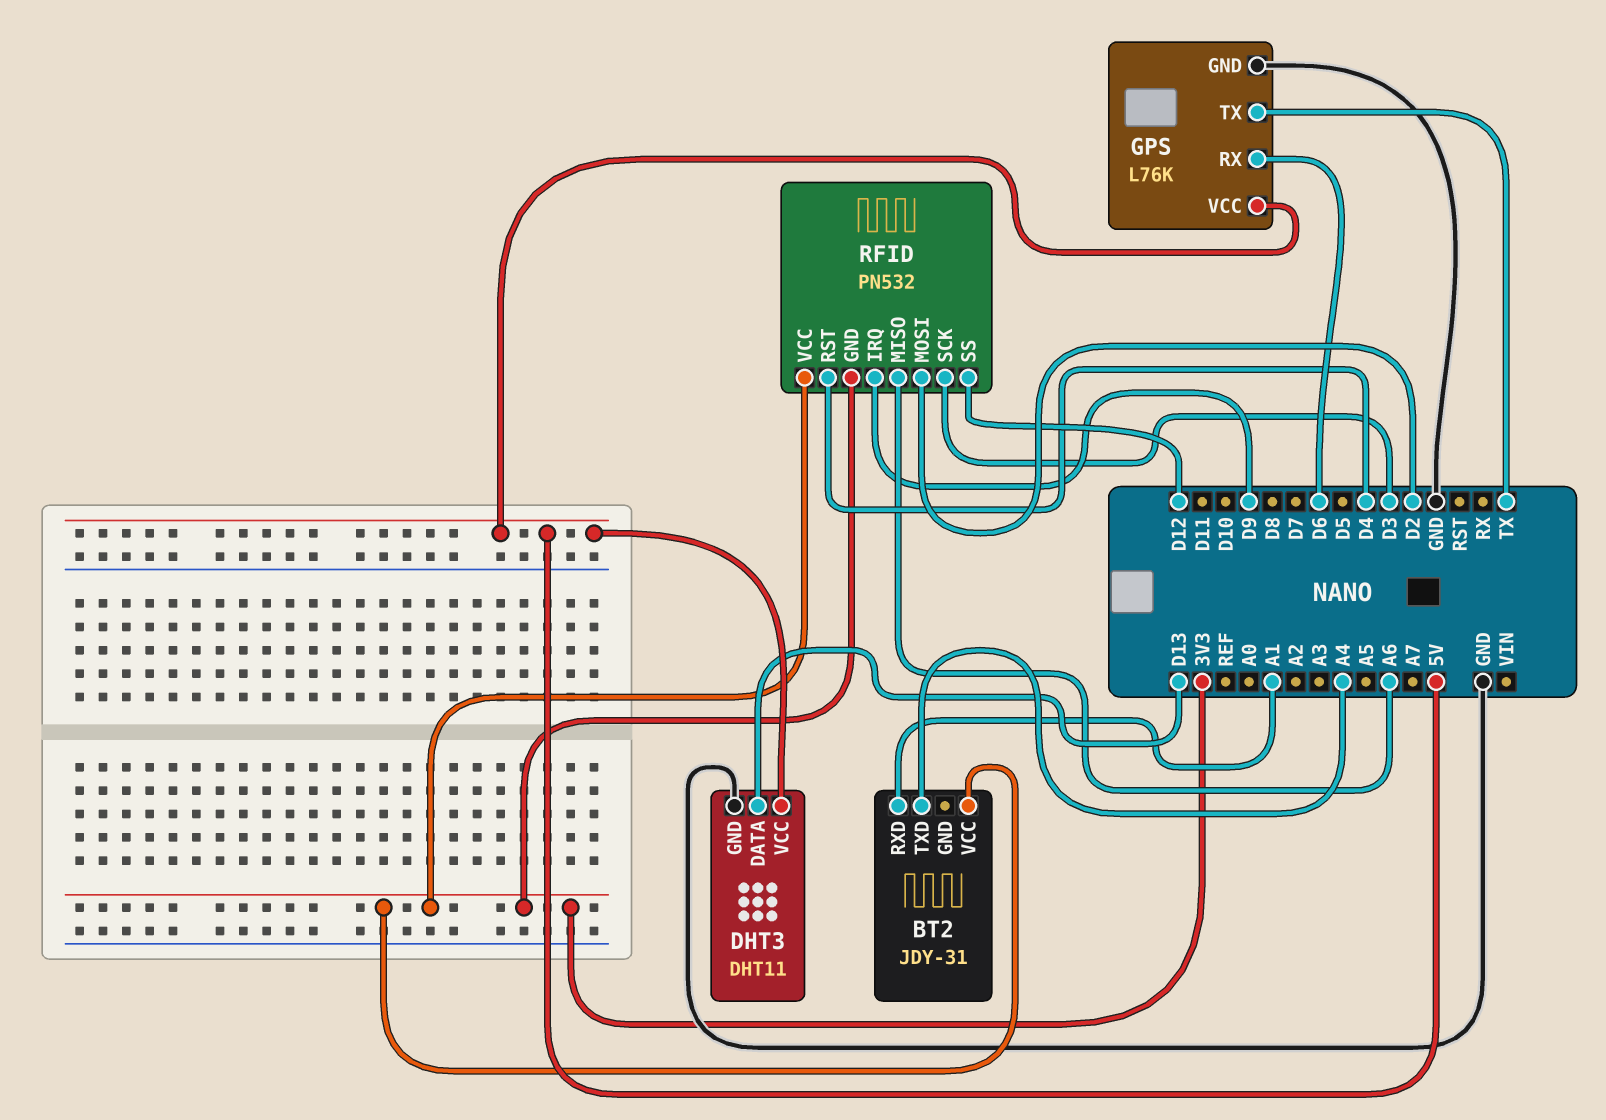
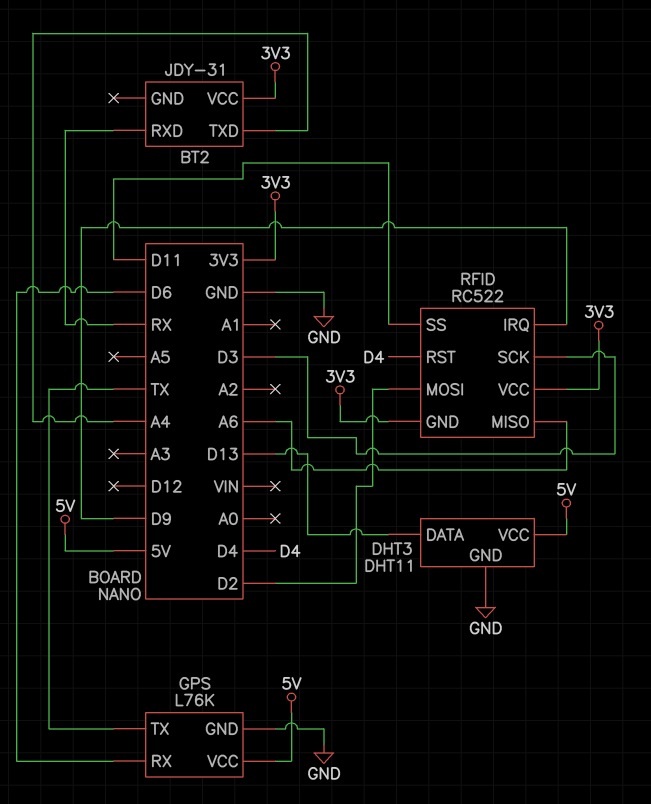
BT2 pin RXD: A1 -> RX
RFID: PN532 -> RC522
RFID pin SS: D12 -> D11

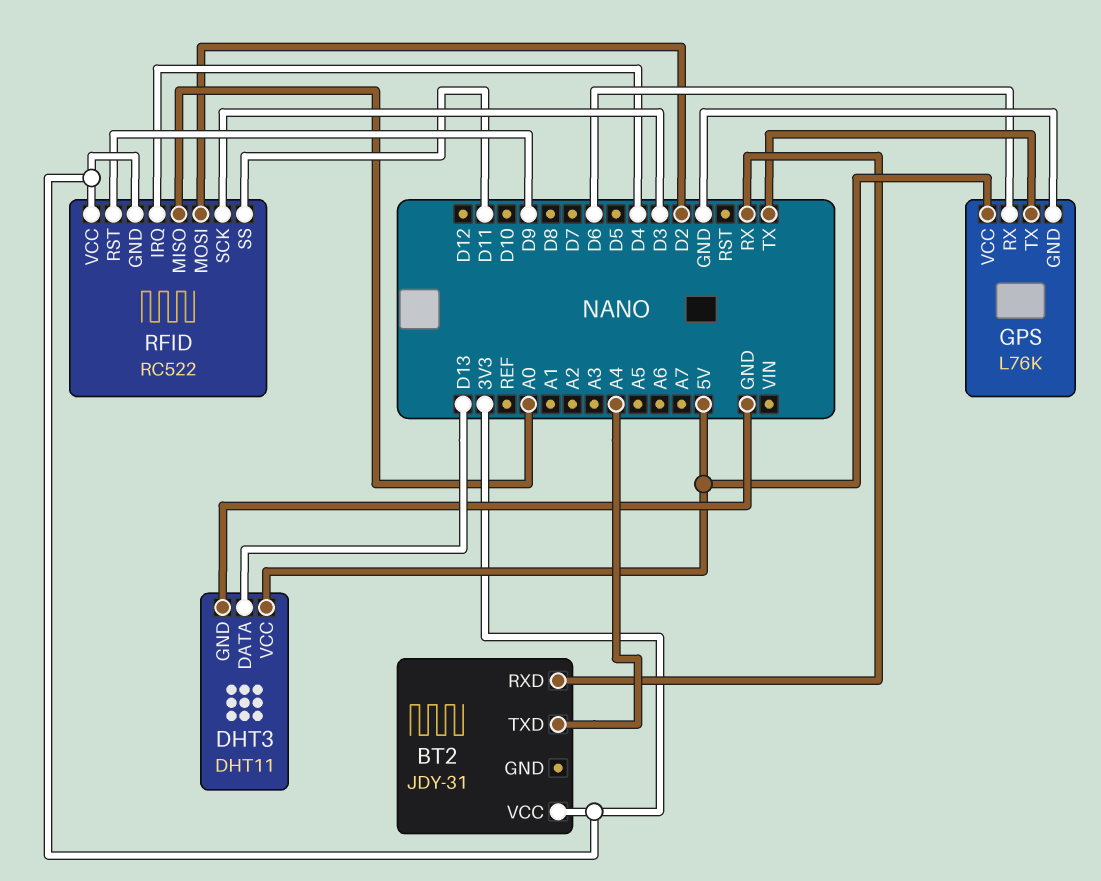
RFID pin IRQ: D9 -> D4
RFID pin MISO: A6 -> A0
RFID pin RST: D4 -> D9

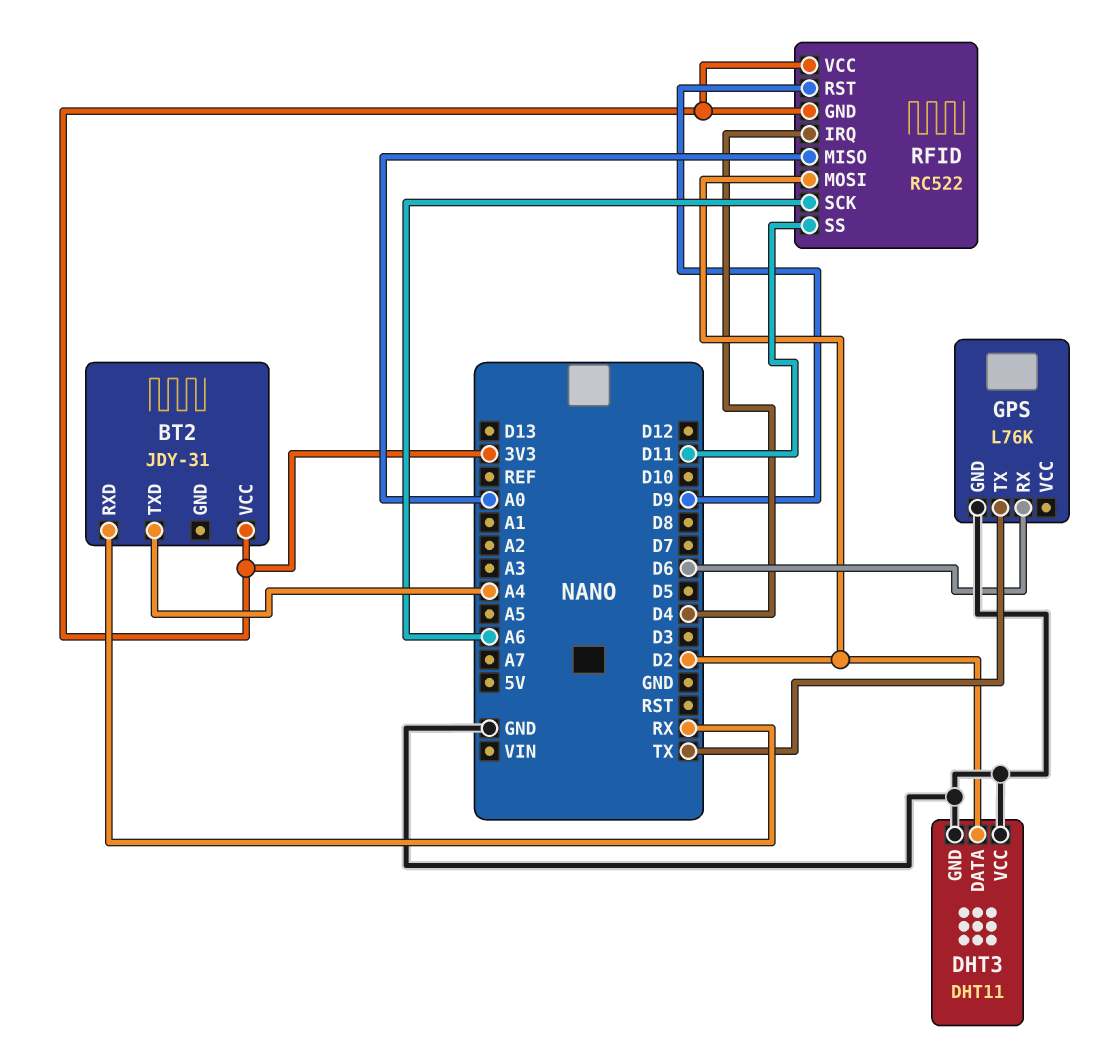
DHT3 pin DATA: D13 -> D2
DHT3 pin VCC: 5V -> GND
GPS pin VCC: 5V -> none
RFID pin SCK: D3 -> A6

